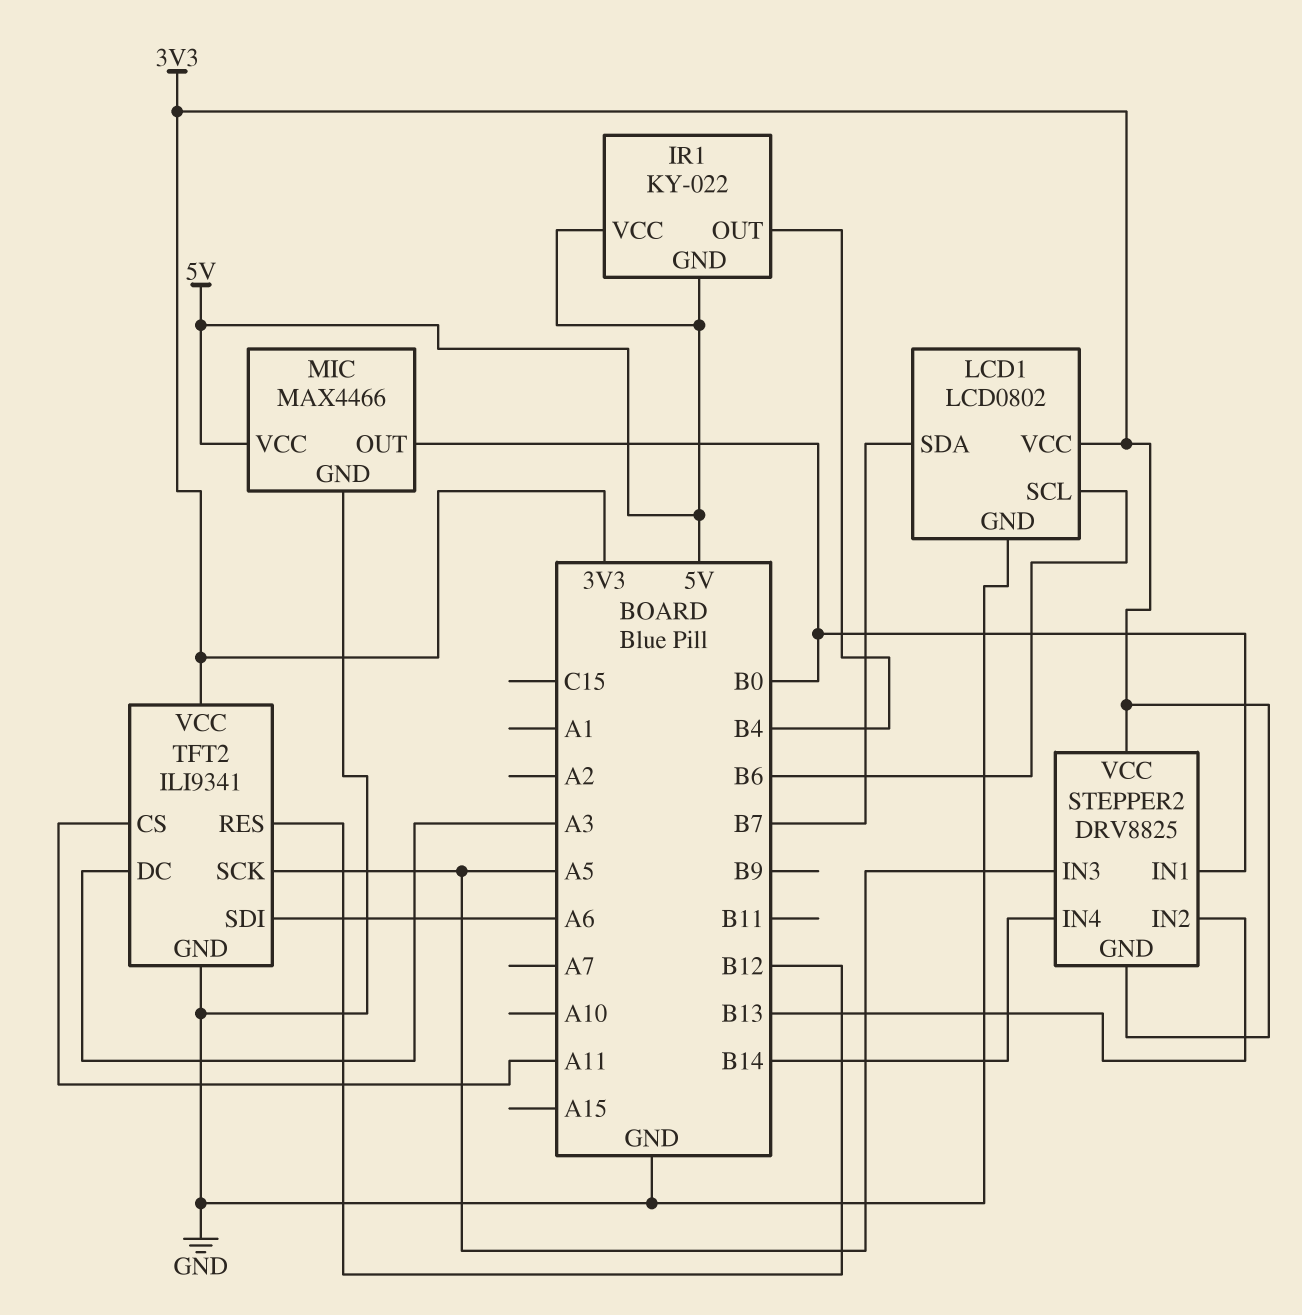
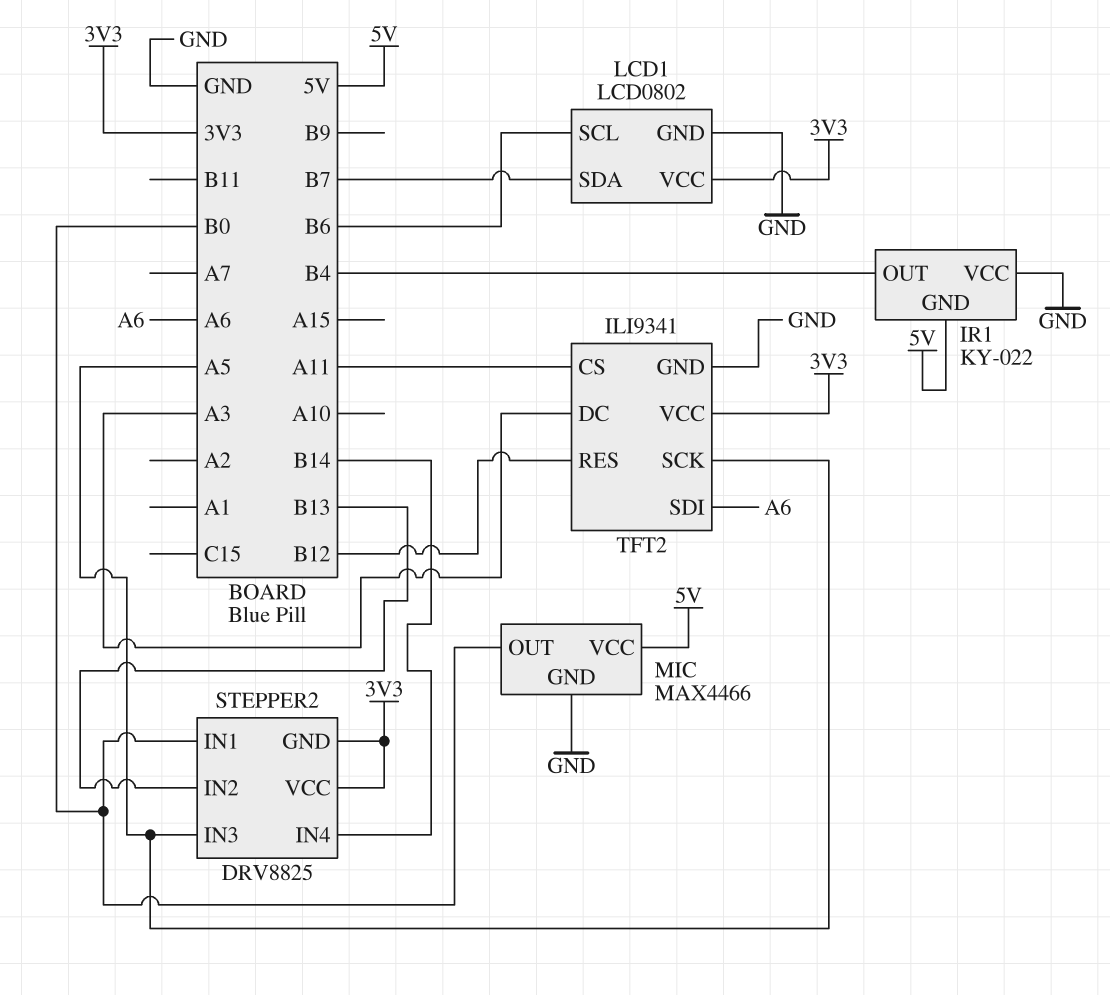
IR1 pin VCC: 5V -> GND

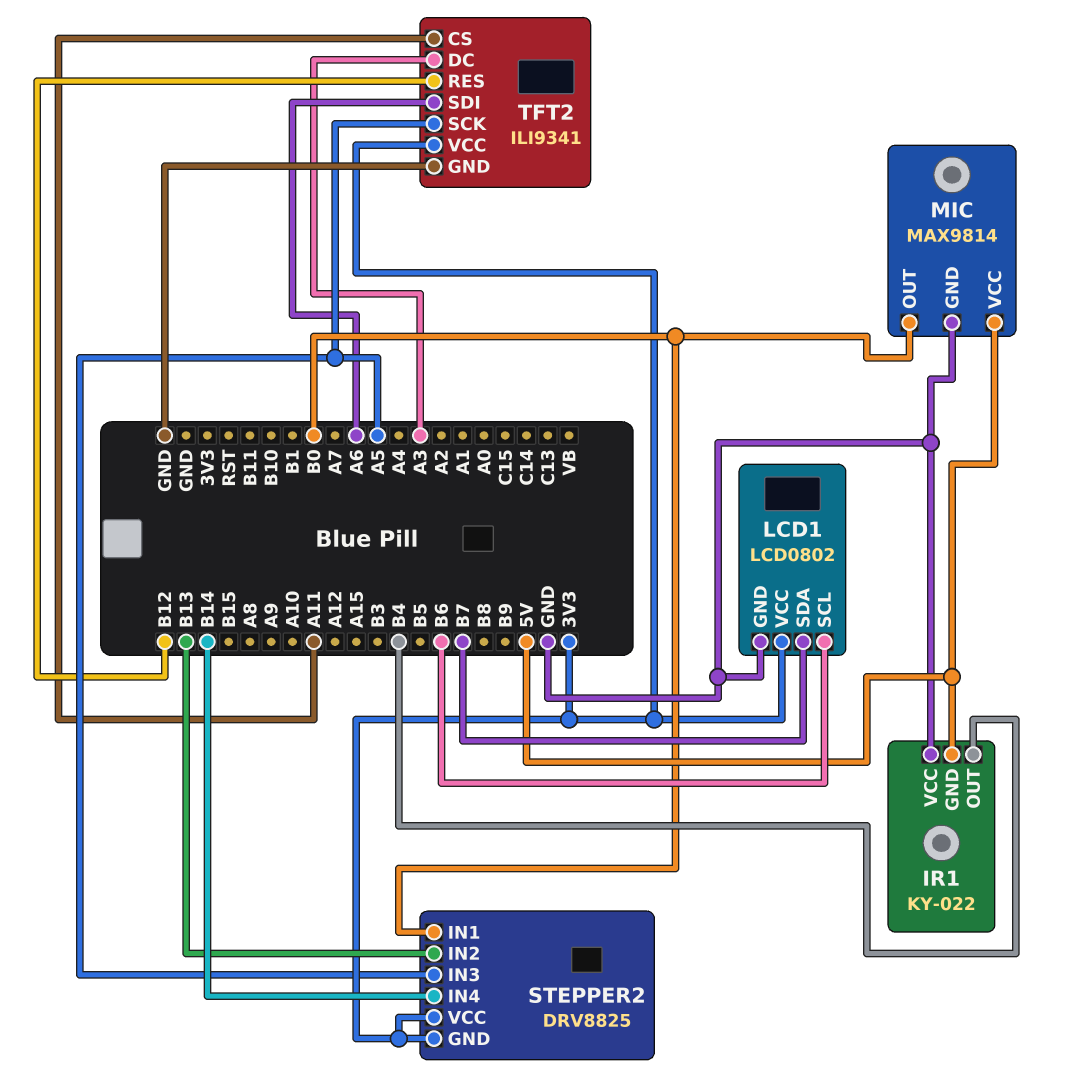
MIC: MAX4466 -> MAX9814

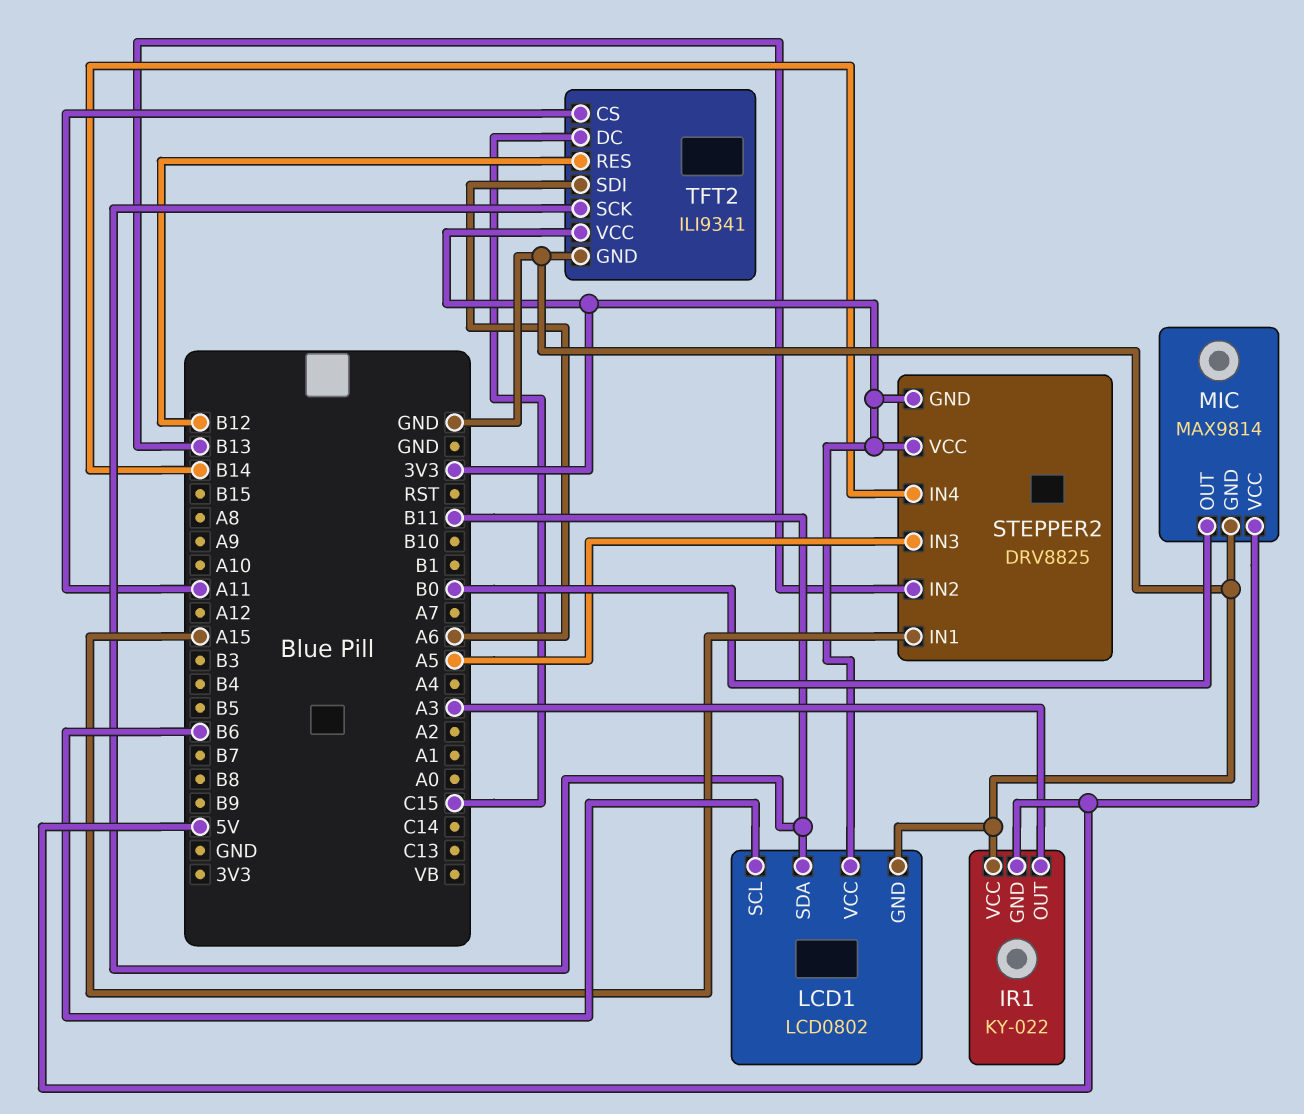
IR1 pin OUT: B4 -> A3
LCD1 pin SDA: B7 -> B11
STEPPER2 pin IN1: B0 -> A15
TFT2 pin DC: A3 -> C15
TFT2 pin SCK: A5 -> B11

